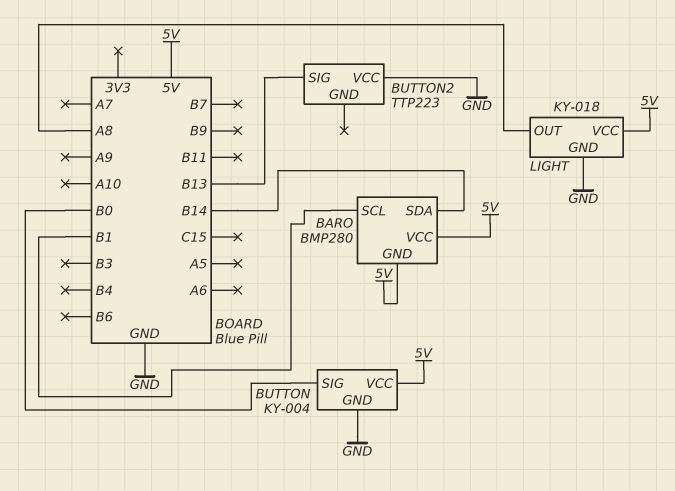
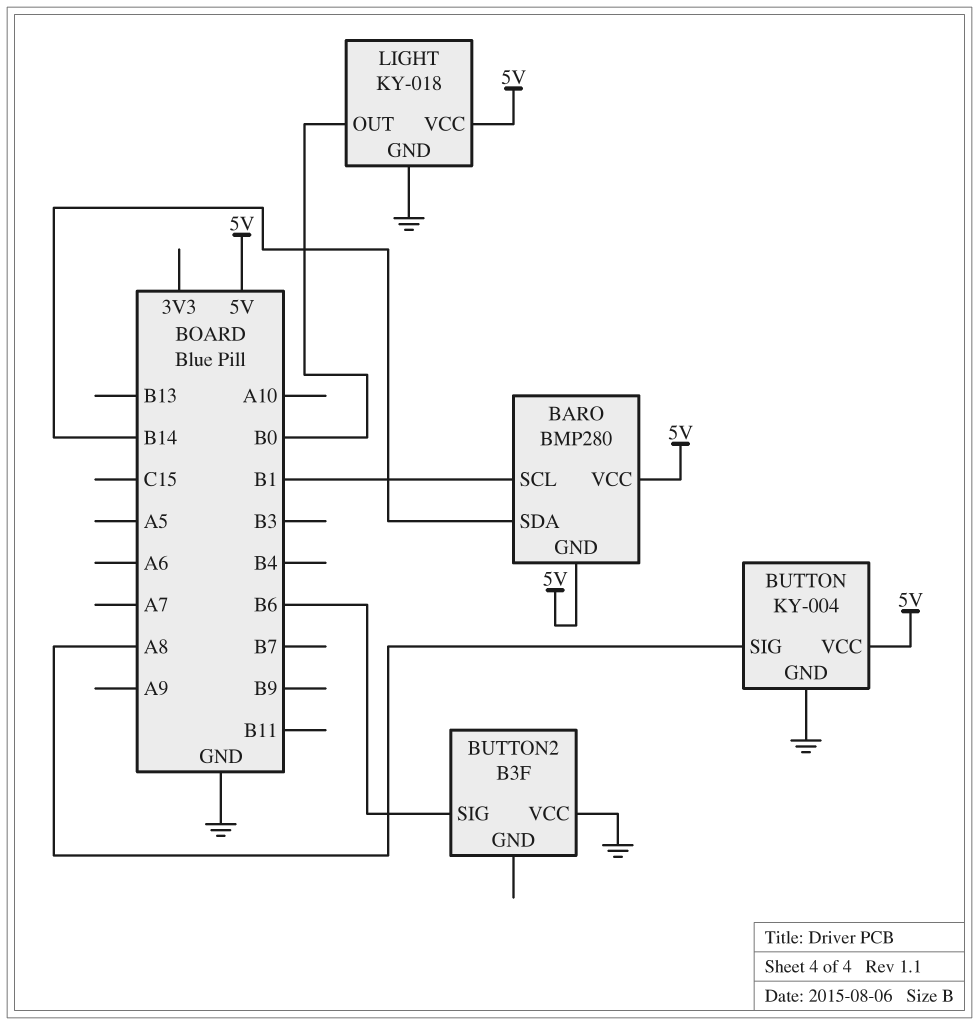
BUTTON pin SIG: B0 -> A8
BUTTON2: TTP223 -> B3F
BUTTON2 pin SIG: B13 -> B6
LIGHT pin OUT: A8 -> B0

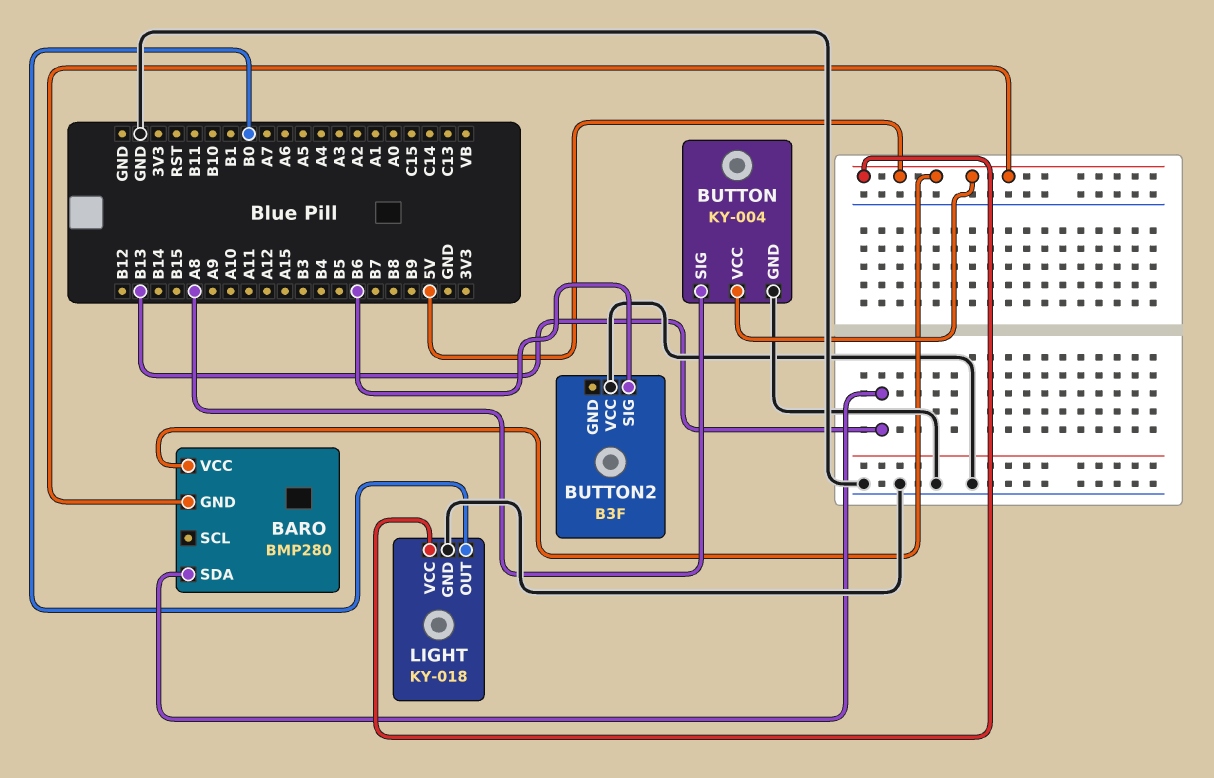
BARO pin SCL: B1 -> none
BARO pin SDA: B14 -> B13

